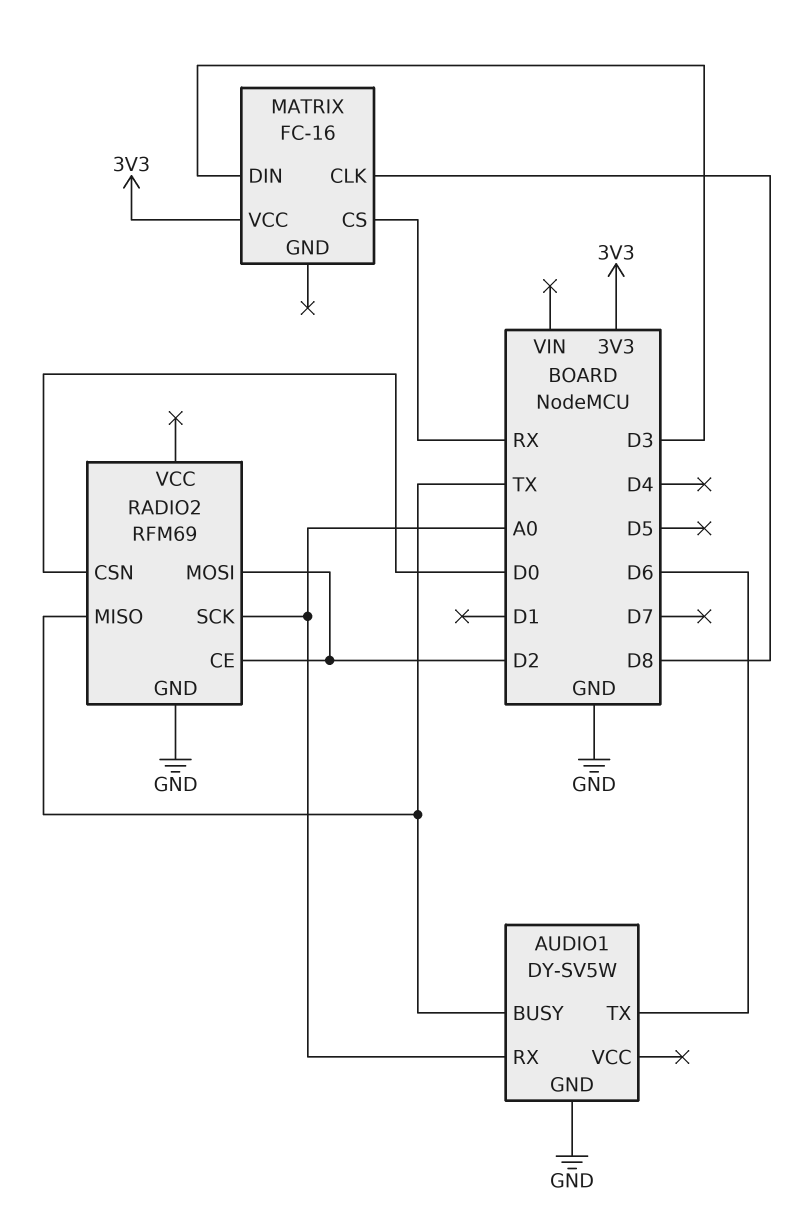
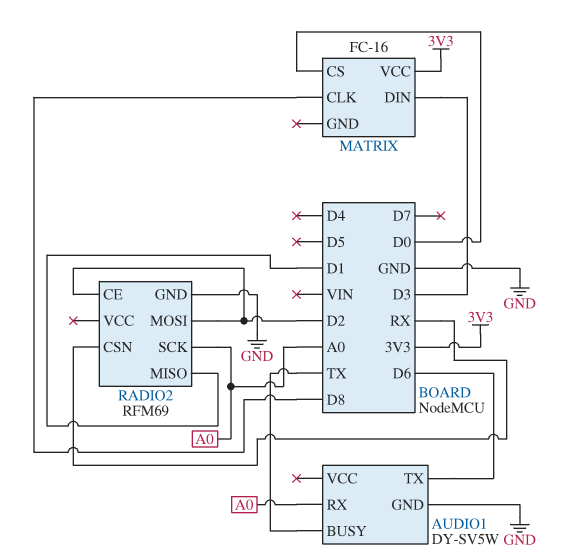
MATRIX pin CS: RX -> D0
RADIO2 pin CSN: D0 -> RX
RADIO2 pin MISO: TX -> D1

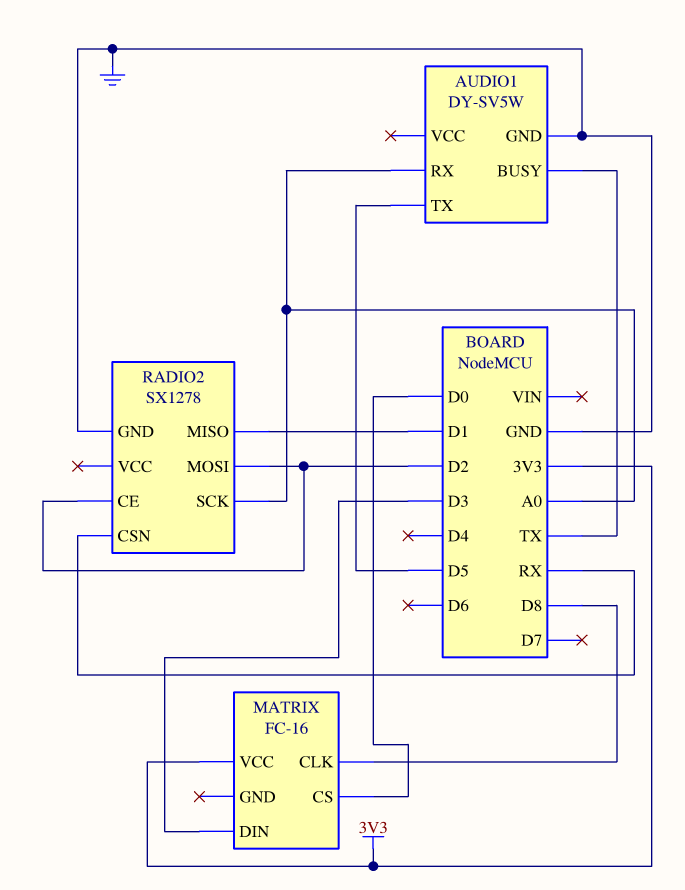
AUDIO1 pin TX: D6 -> D5
RADIO2: RFM69 -> SX1278

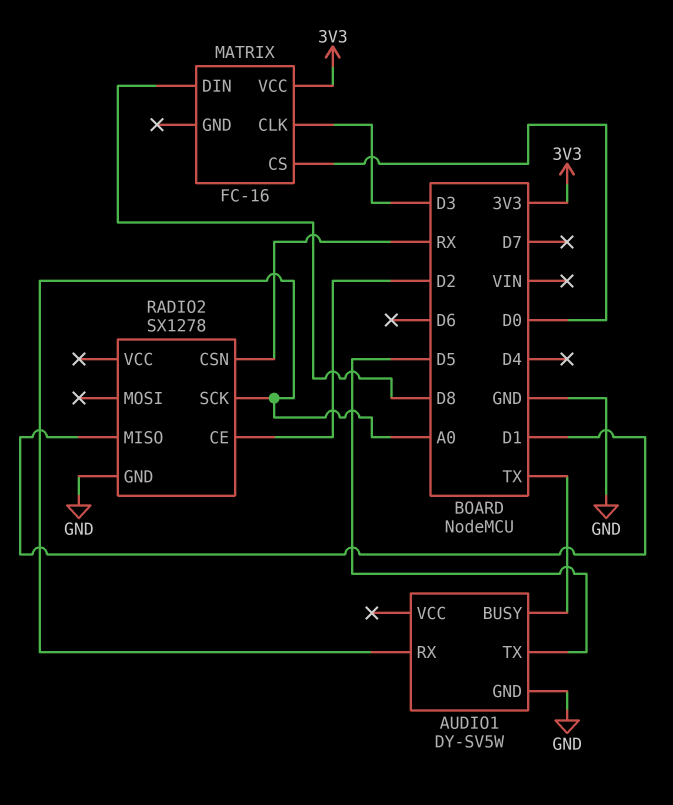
MATRIX pin CLK: D8 -> D3
MATRIX pin DIN: D3 -> D8
RADIO2 pin MOSI: D2 -> none

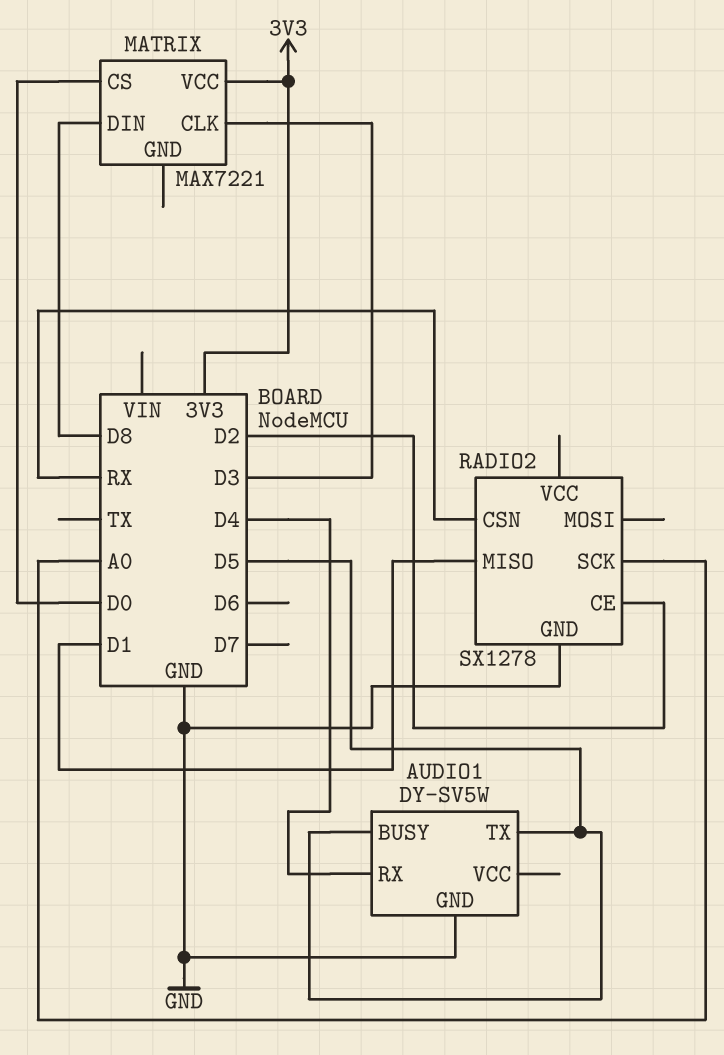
AUDIO1 pin BUSY: TX -> D5
AUDIO1 pin RX: A0 -> D4
MATRIX: FC-16 -> MAX7221

